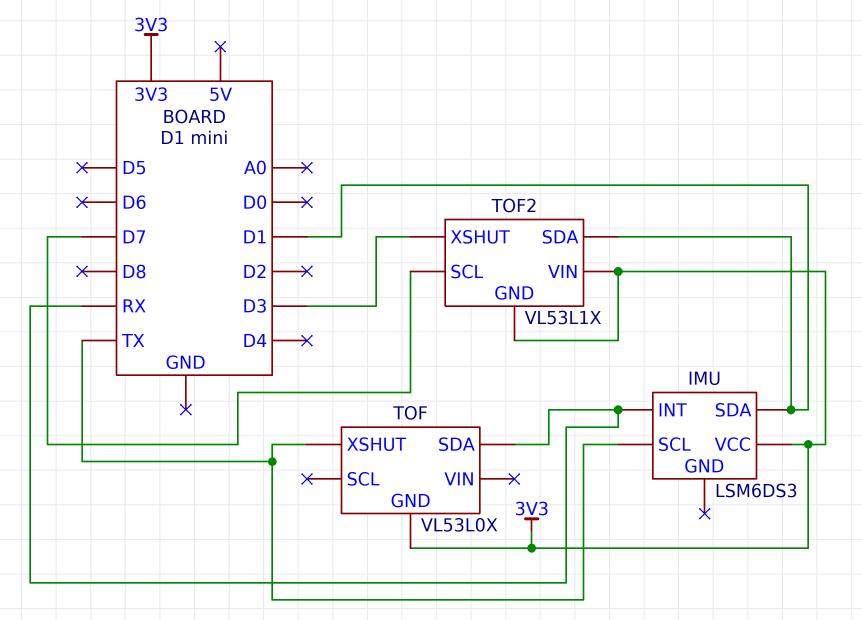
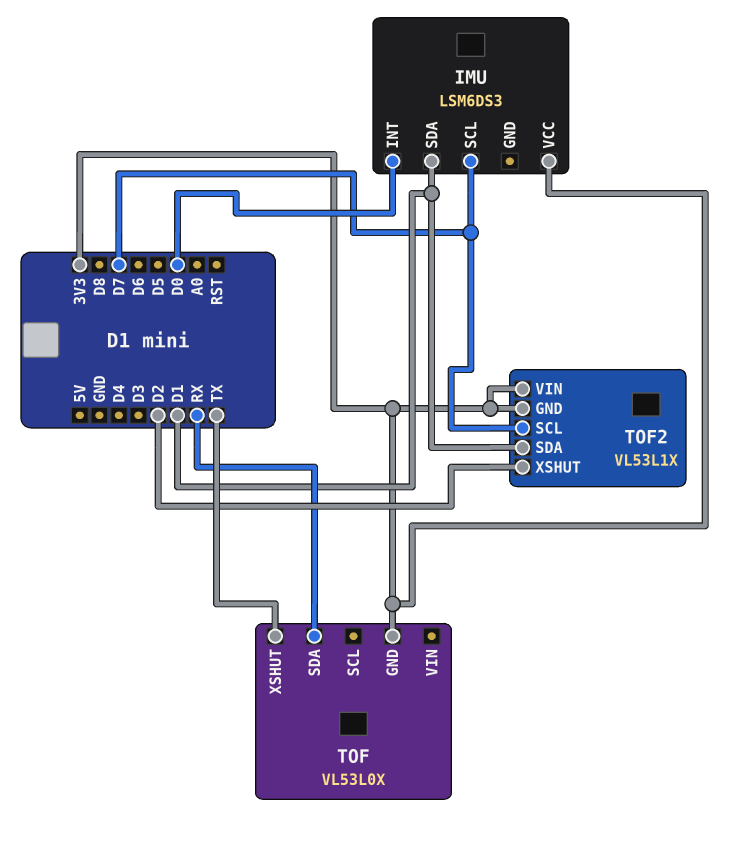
IMU pin INT: RX -> D0
IMU pin SCL: TX -> D7
TOF2 pin XSHUT: D3 -> D2

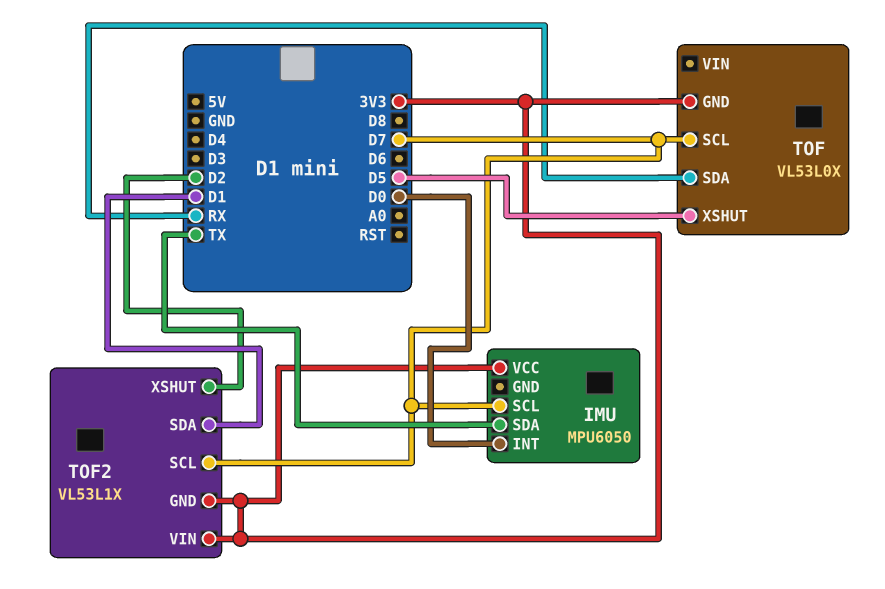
IMU: LSM6DS3 -> MPU6050
IMU pin SDA: D1 -> TX
TOF pin SCL: none -> D7
TOF pin XSHUT: TX -> D5

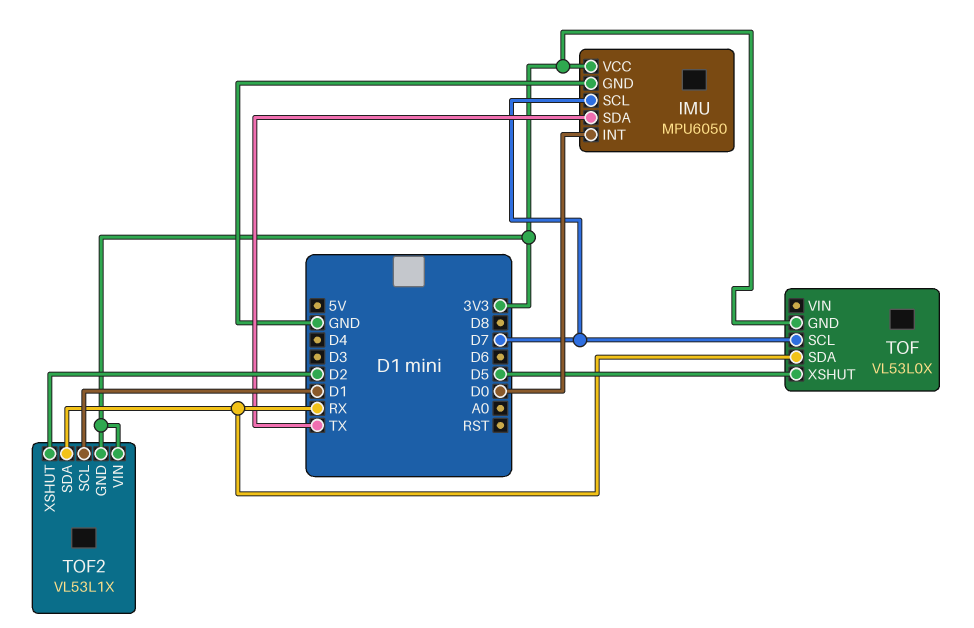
IMU pin GND: none -> GND
TOF2 pin SCL: D7 -> D1
TOF2 pin SDA: D1 -> RX

